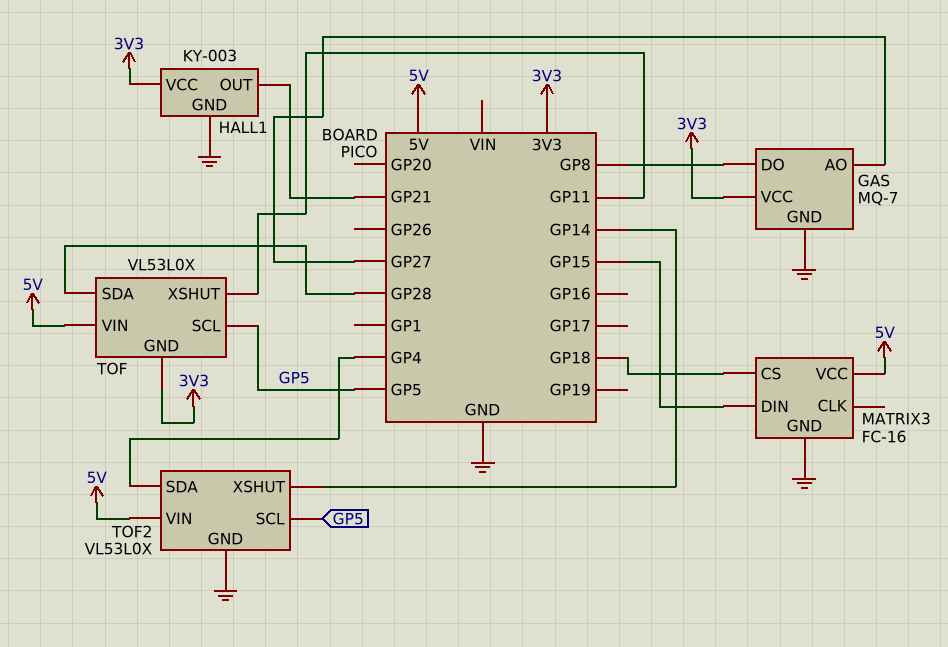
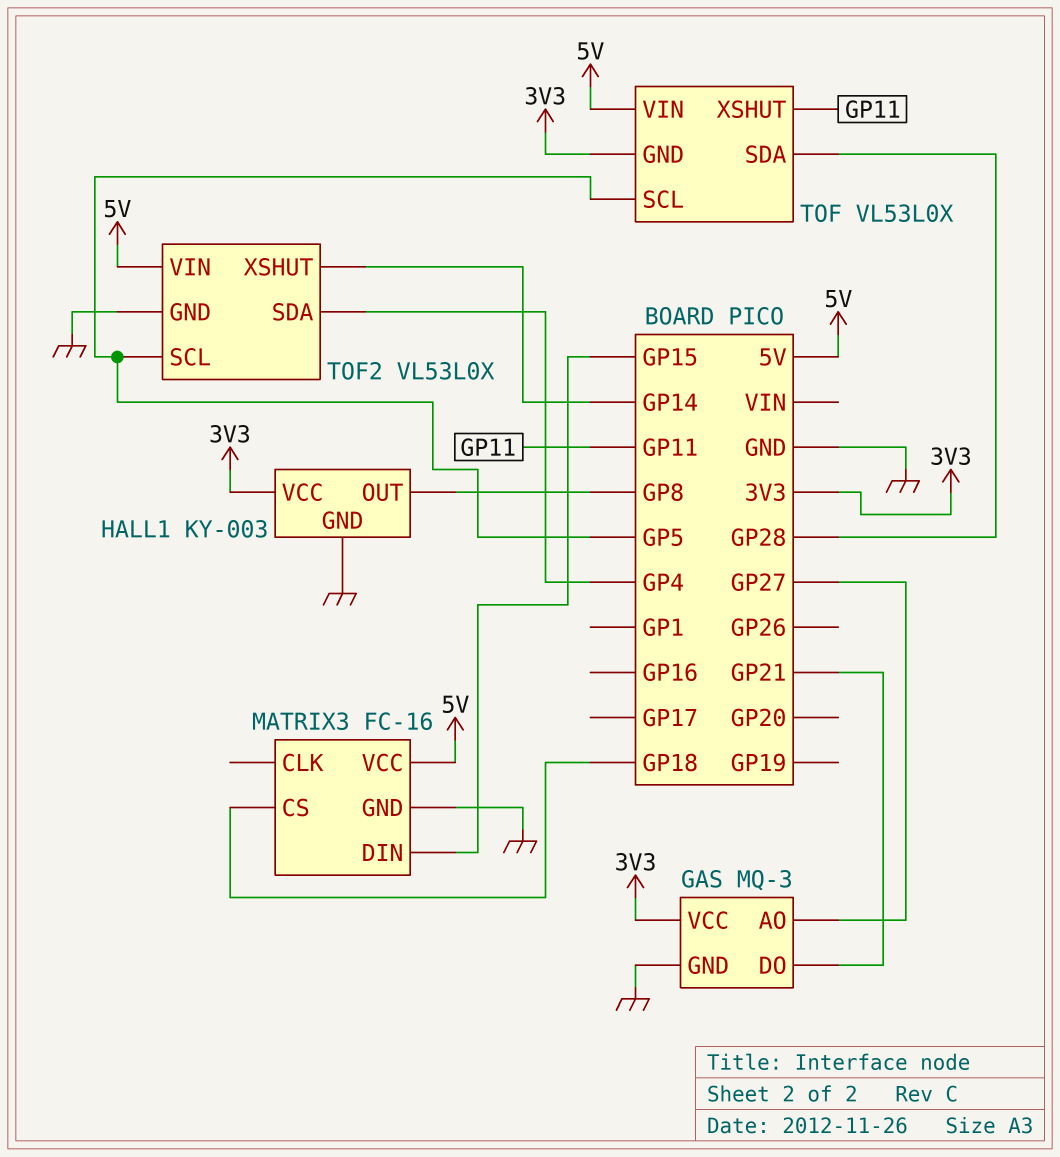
GAS: MQ-7 -> MQ-3
GAS pin DO: GP8 -> GP21
HALL1 pin OUT: GP21 -> GP8

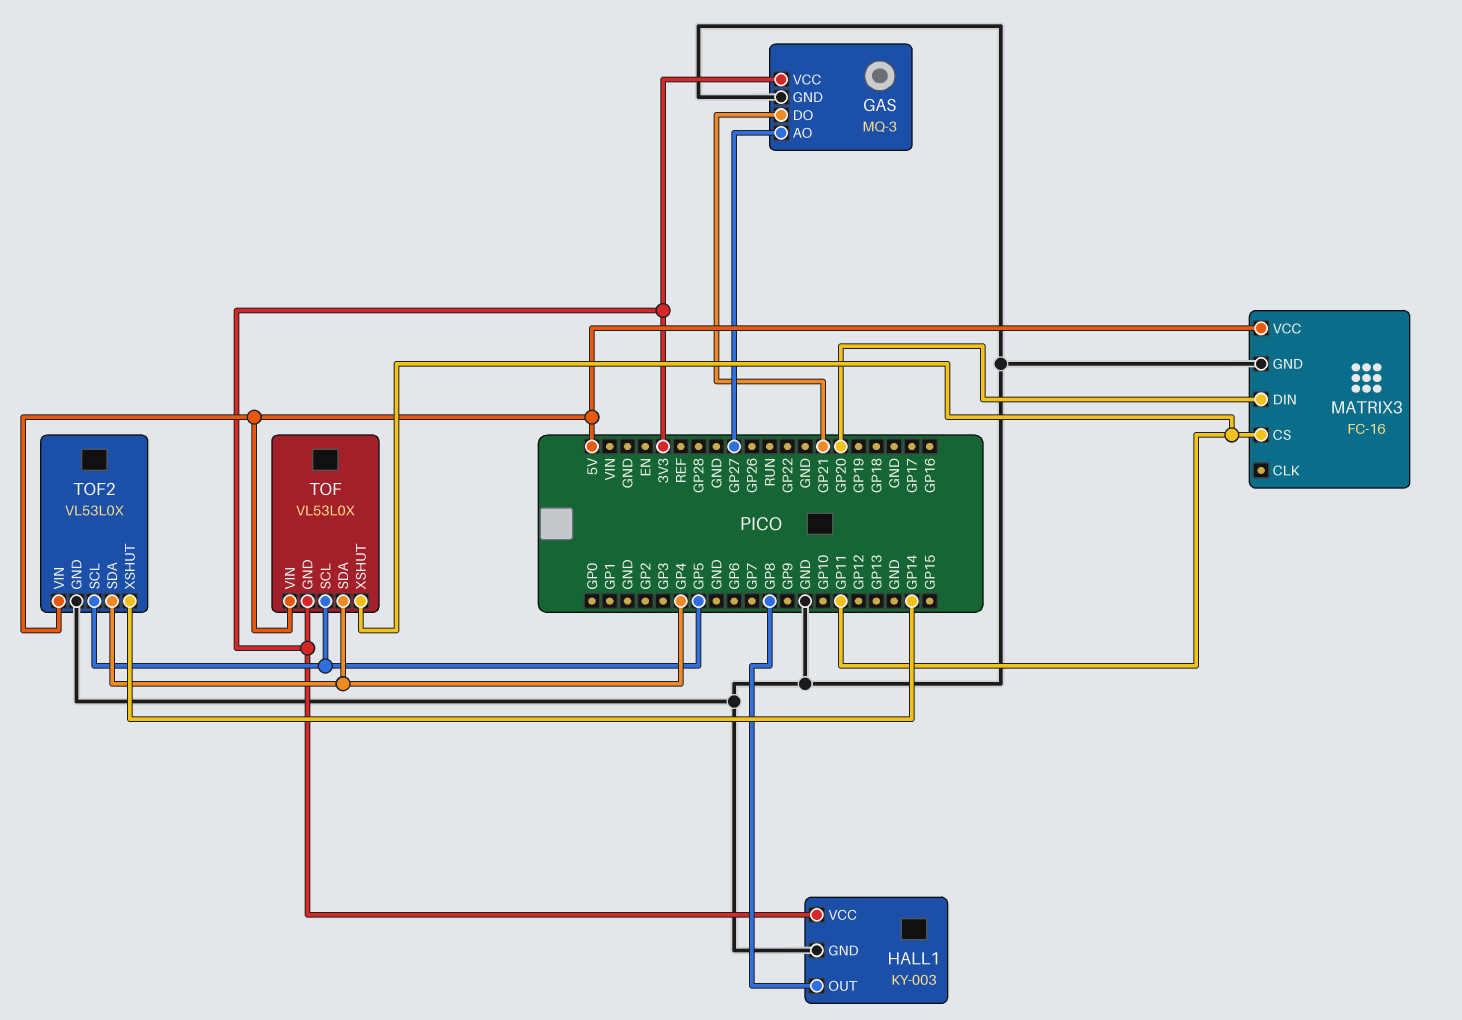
MATRIX3 pin CS: GP18 -> GP11
MATRIX3 pin DIN: GP15 -> GP20
TOF pin SDA: GP28 -> GP4

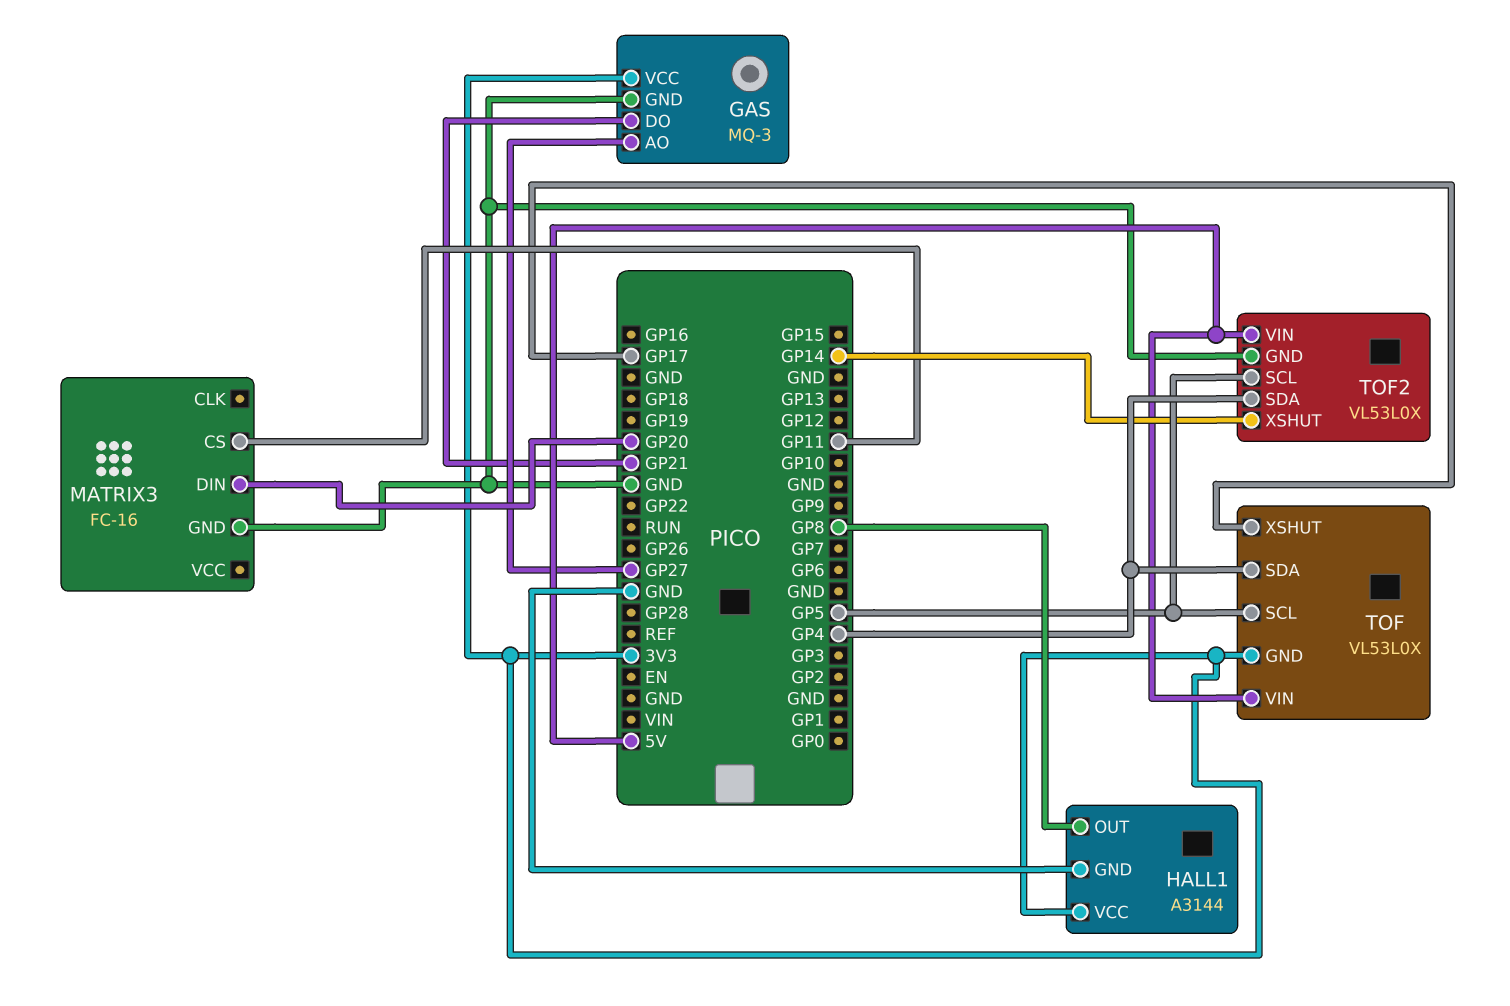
HALL1: KY-003 -> A3144
MATRIX3 pin VCC: 5V -> none
TOF pin XSHUT: GP11 -> GP17

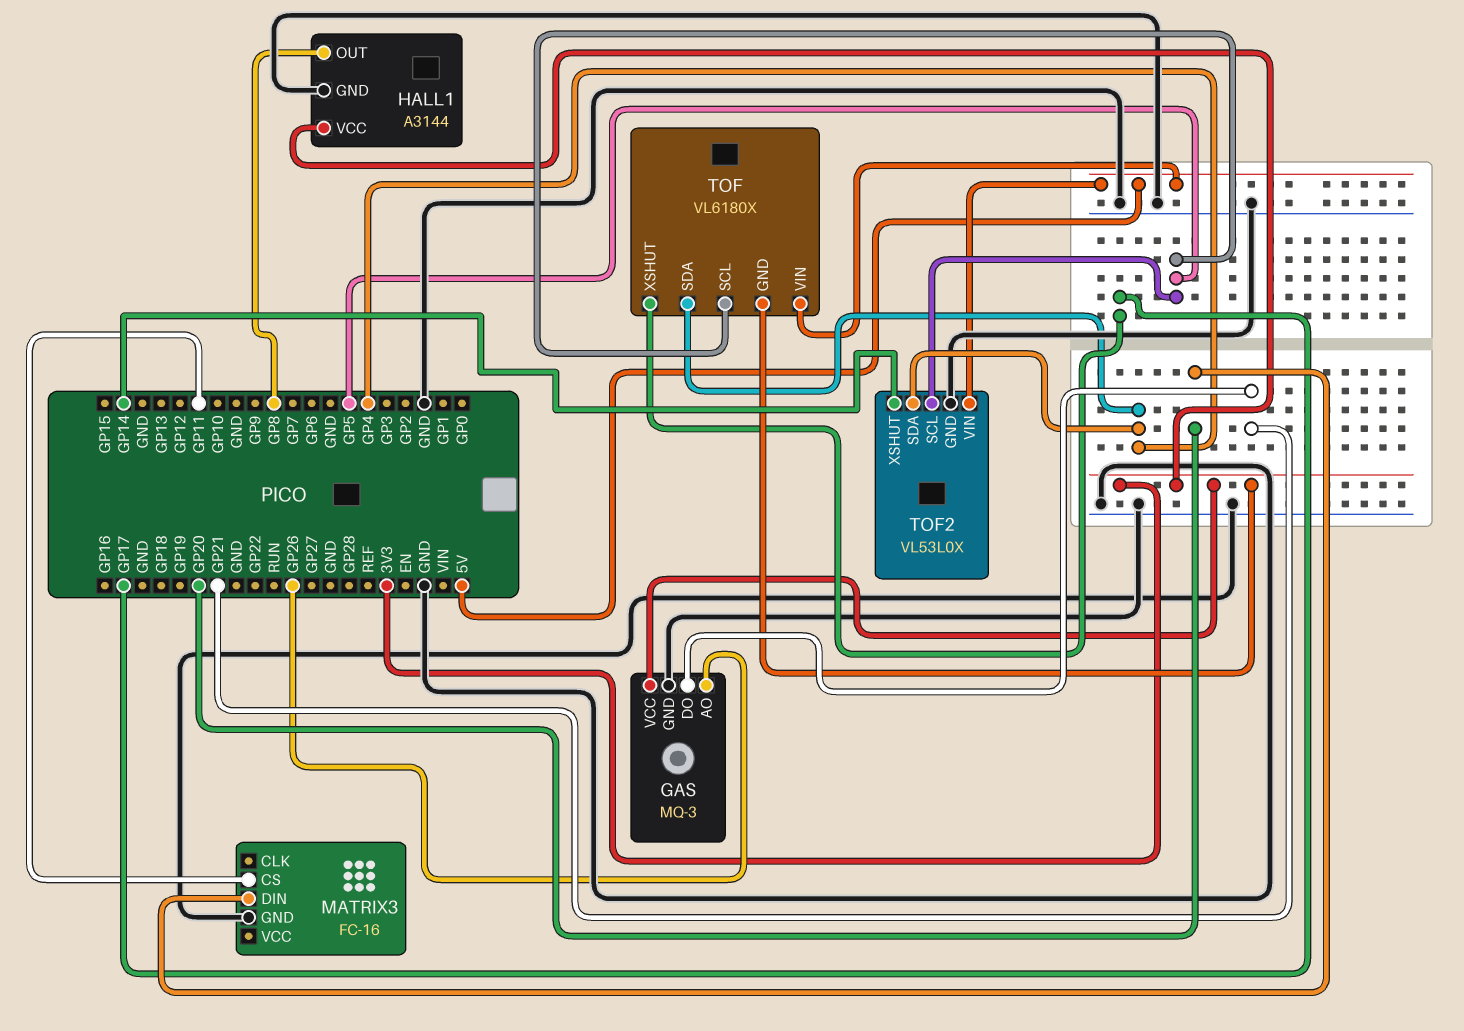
GAS pin AO: GP27 -> GP26
TOF: VL53L0X -> VL6180X

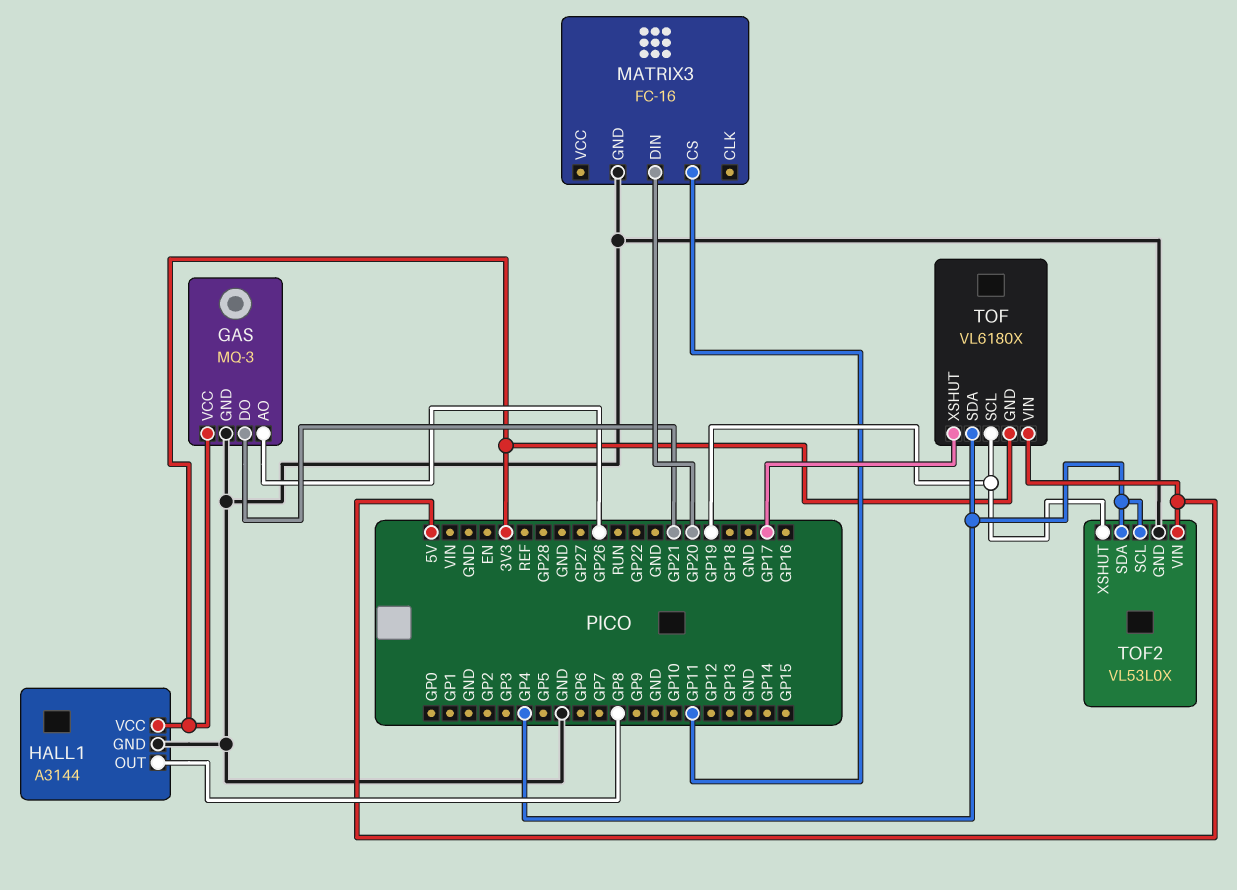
TOF pin SCL: GP5 -> GP19
TOF2 pin SCL: GP5 -> GP4
TOF2 pin XSHUT: GP14 -> GP19

